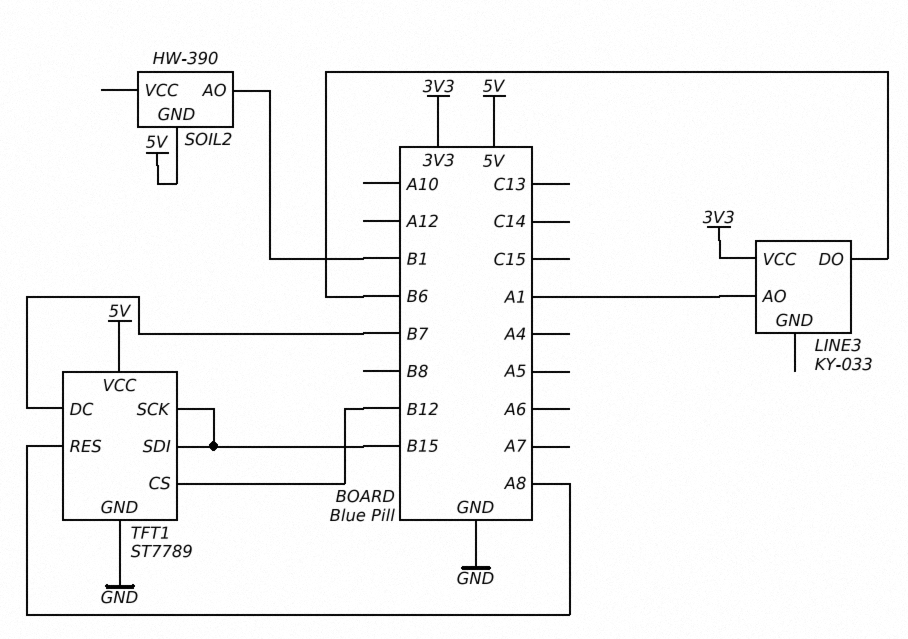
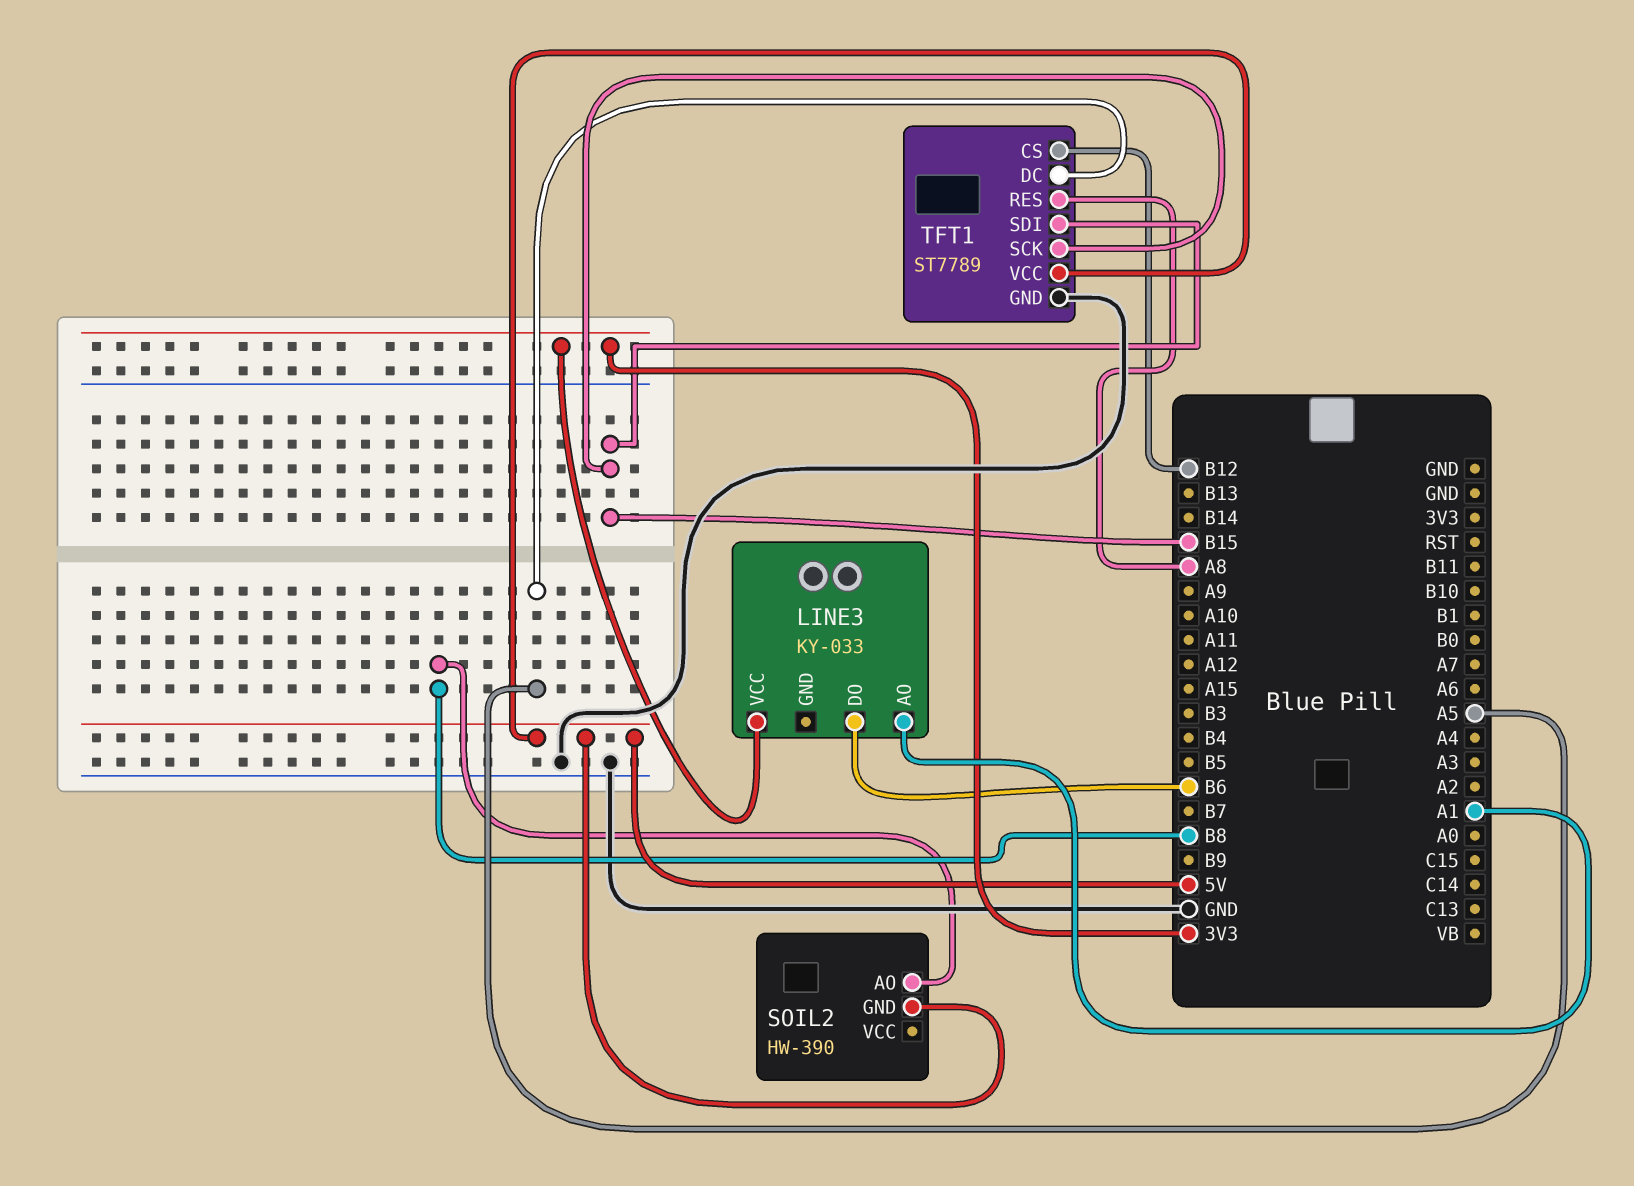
SOIL2 pin AO: B1 -> B8
TFT1 pin DC: B7 -> A5

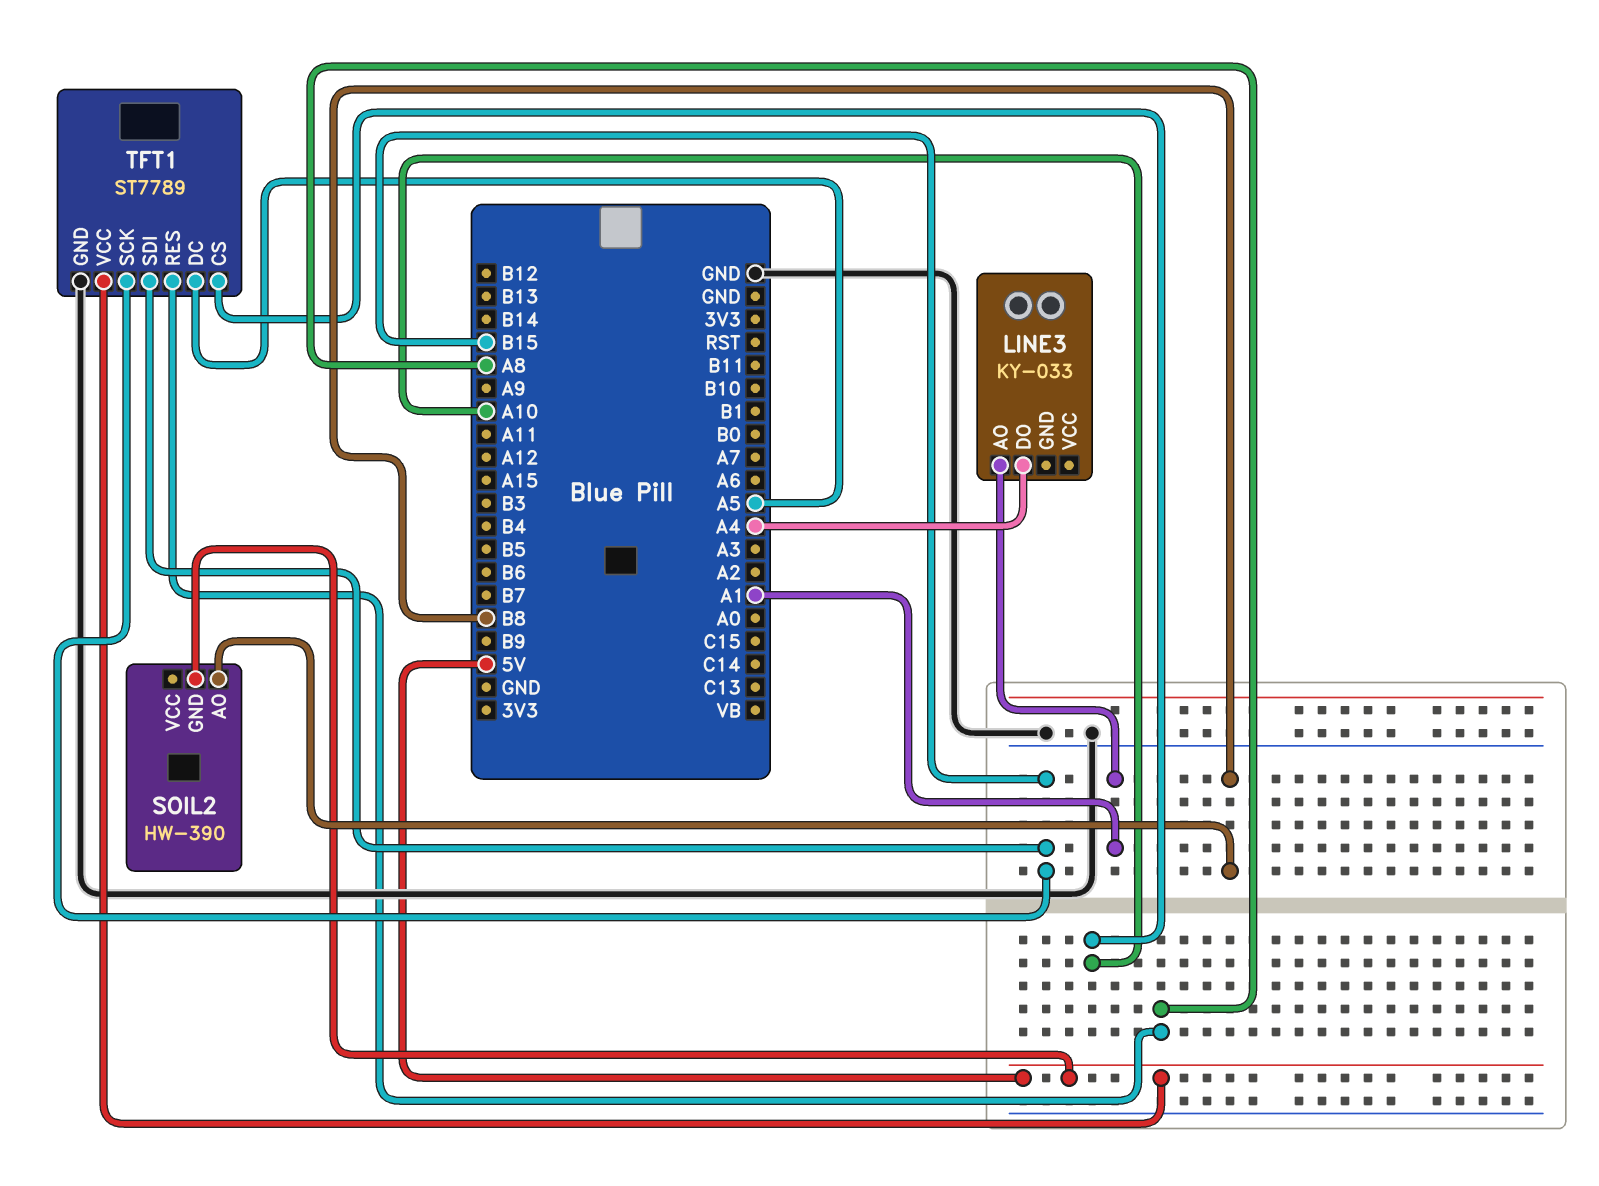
LINE3 pin DO: B6 -> A4
LINE3 pin VCC: 3V3 -> none
TFT1 pin CS: B12 -> A10

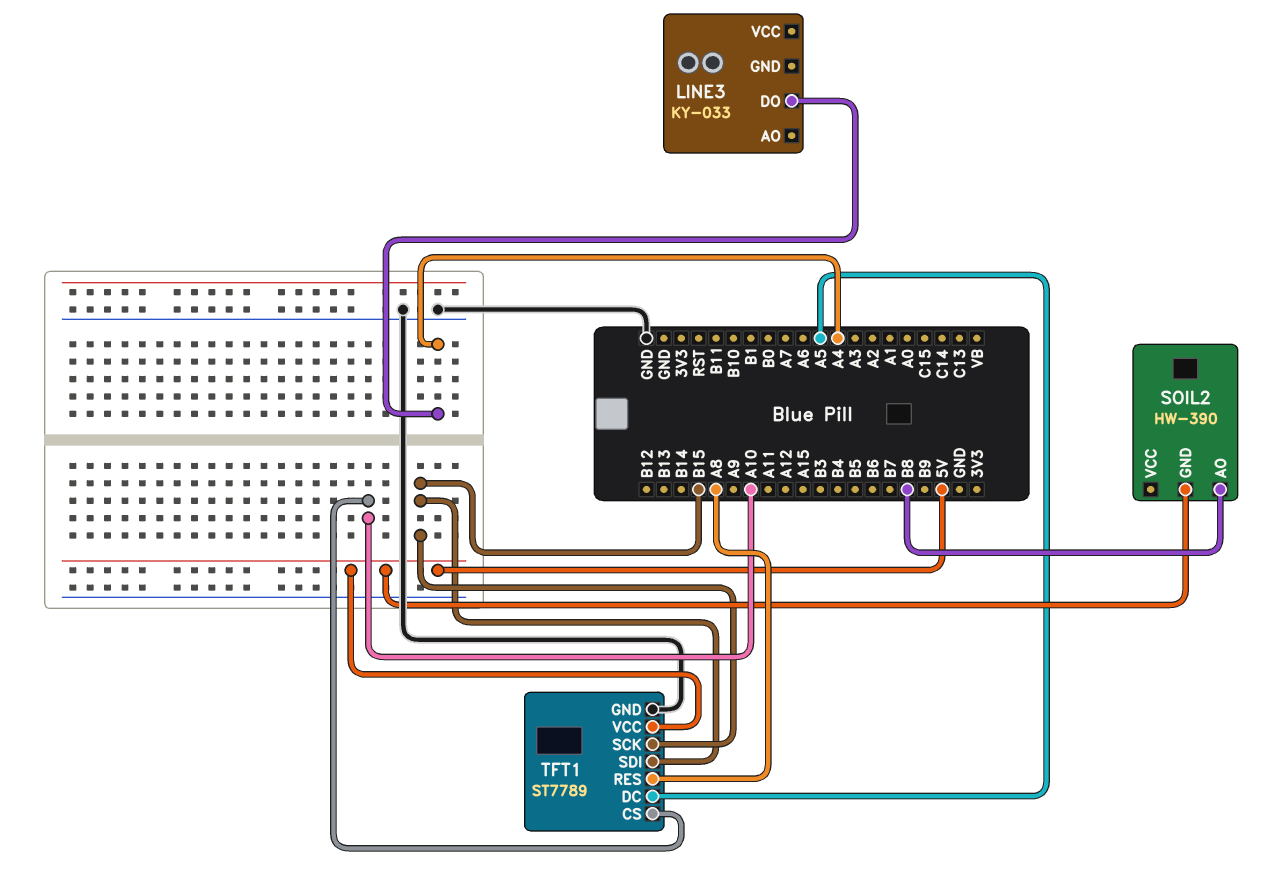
LINE3 pin AO: A1 -> none

